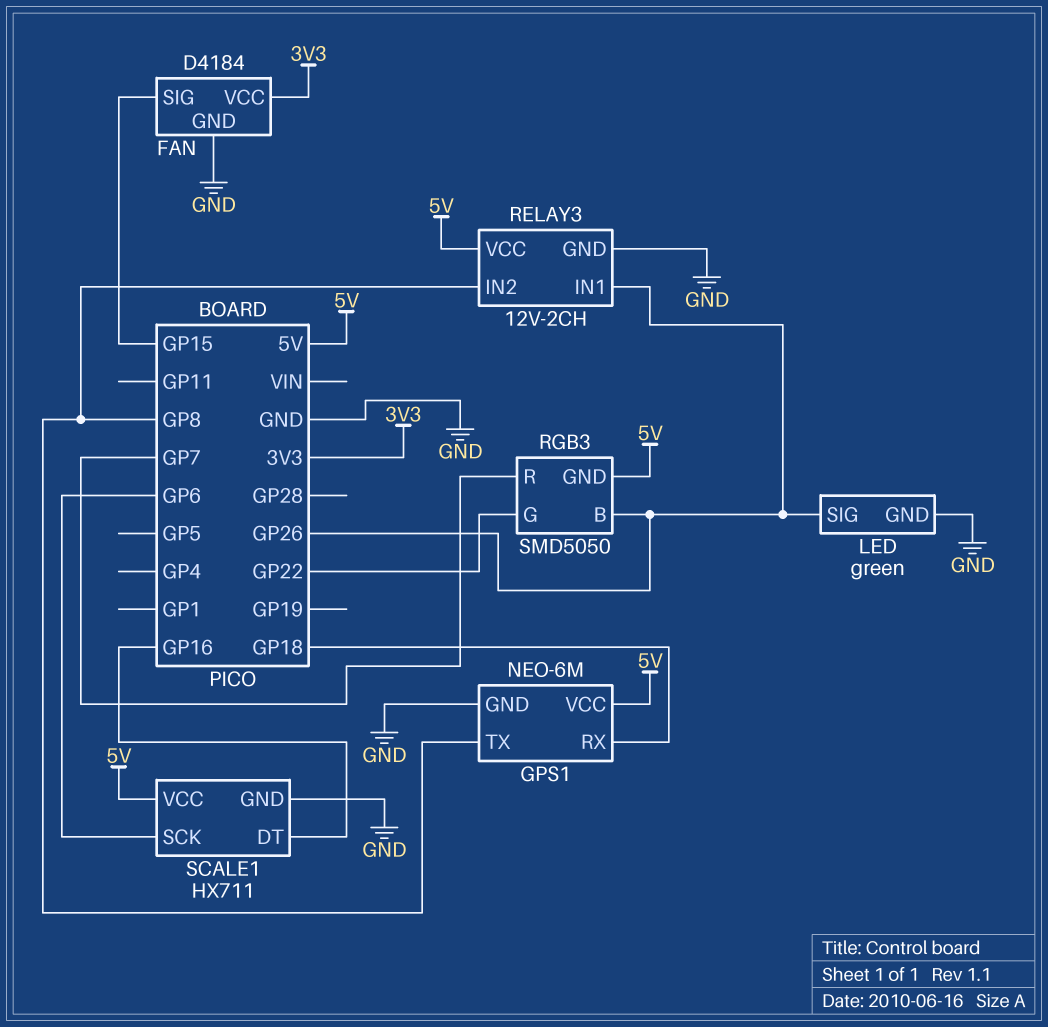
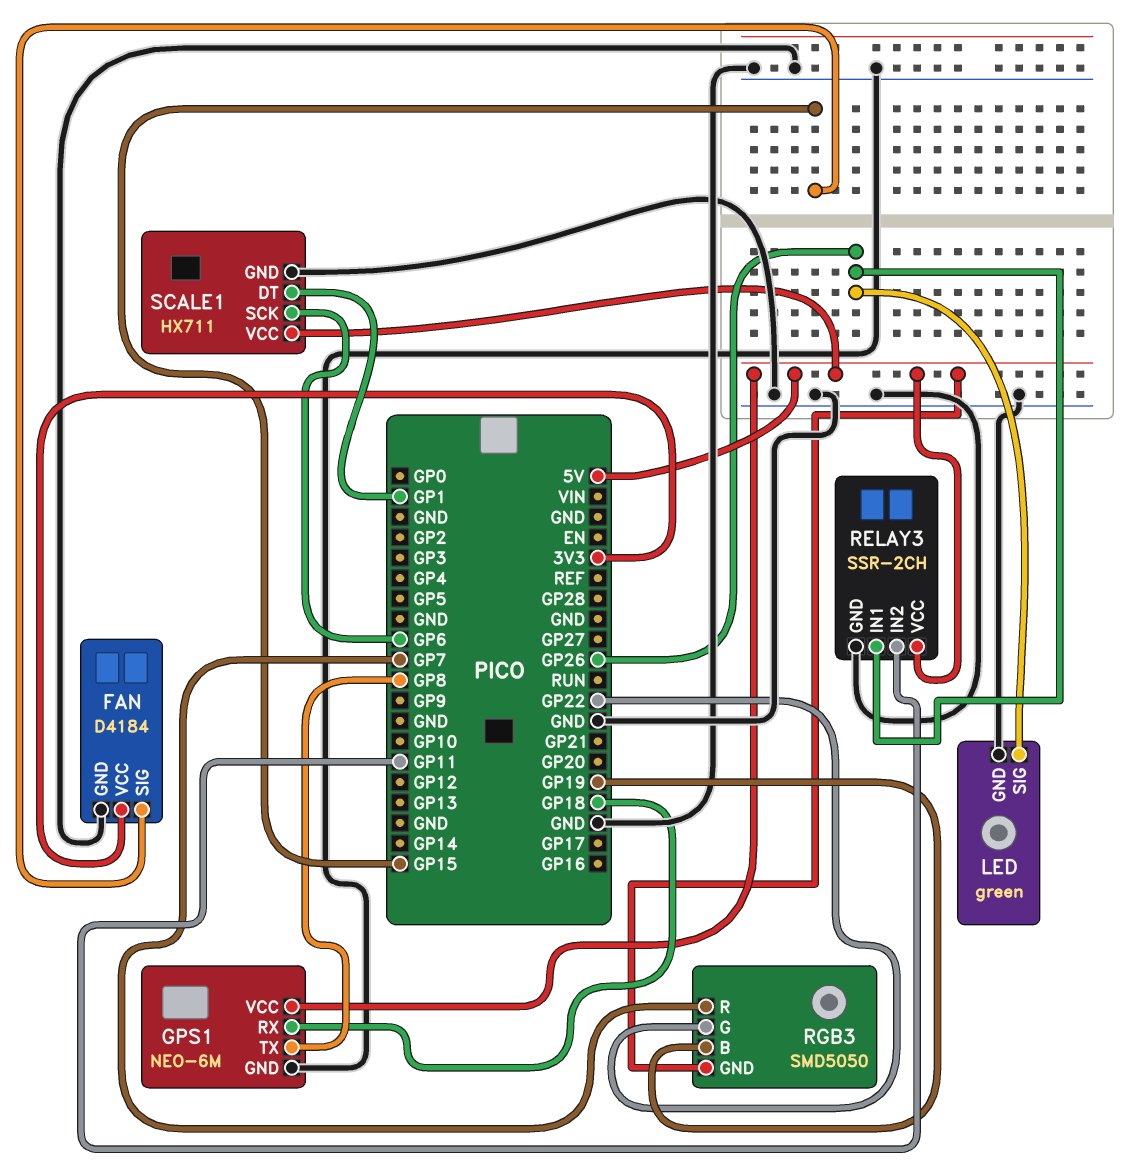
RELAY3: 12V-2CH -> SSR-2CH
RELAY3 pin IN2: GP8 -> GP11
RGB3 pin B: GP26 -> GP19
SCALE1 pin DT: GP16 -> GP1

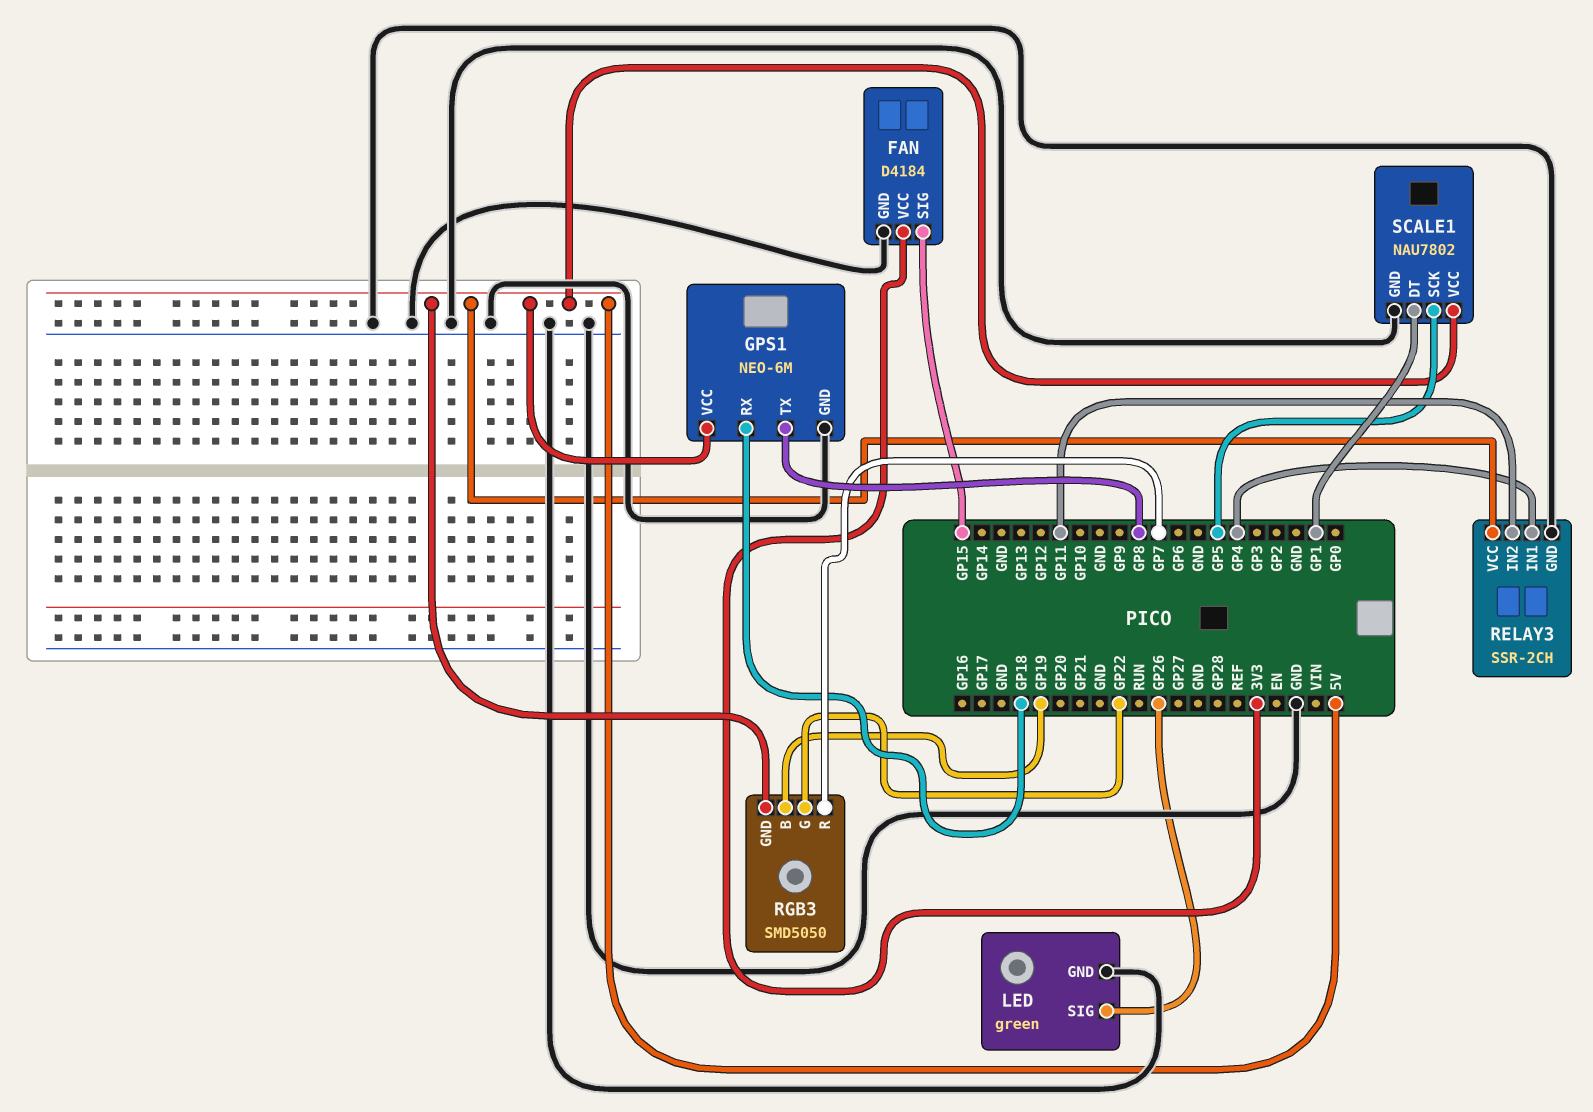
RELAY3 pin IN1: GP26 -> GP4
SCALE1: HX711 -> NAU7802
SCALE1 pin SCK: GP6 -> GP5

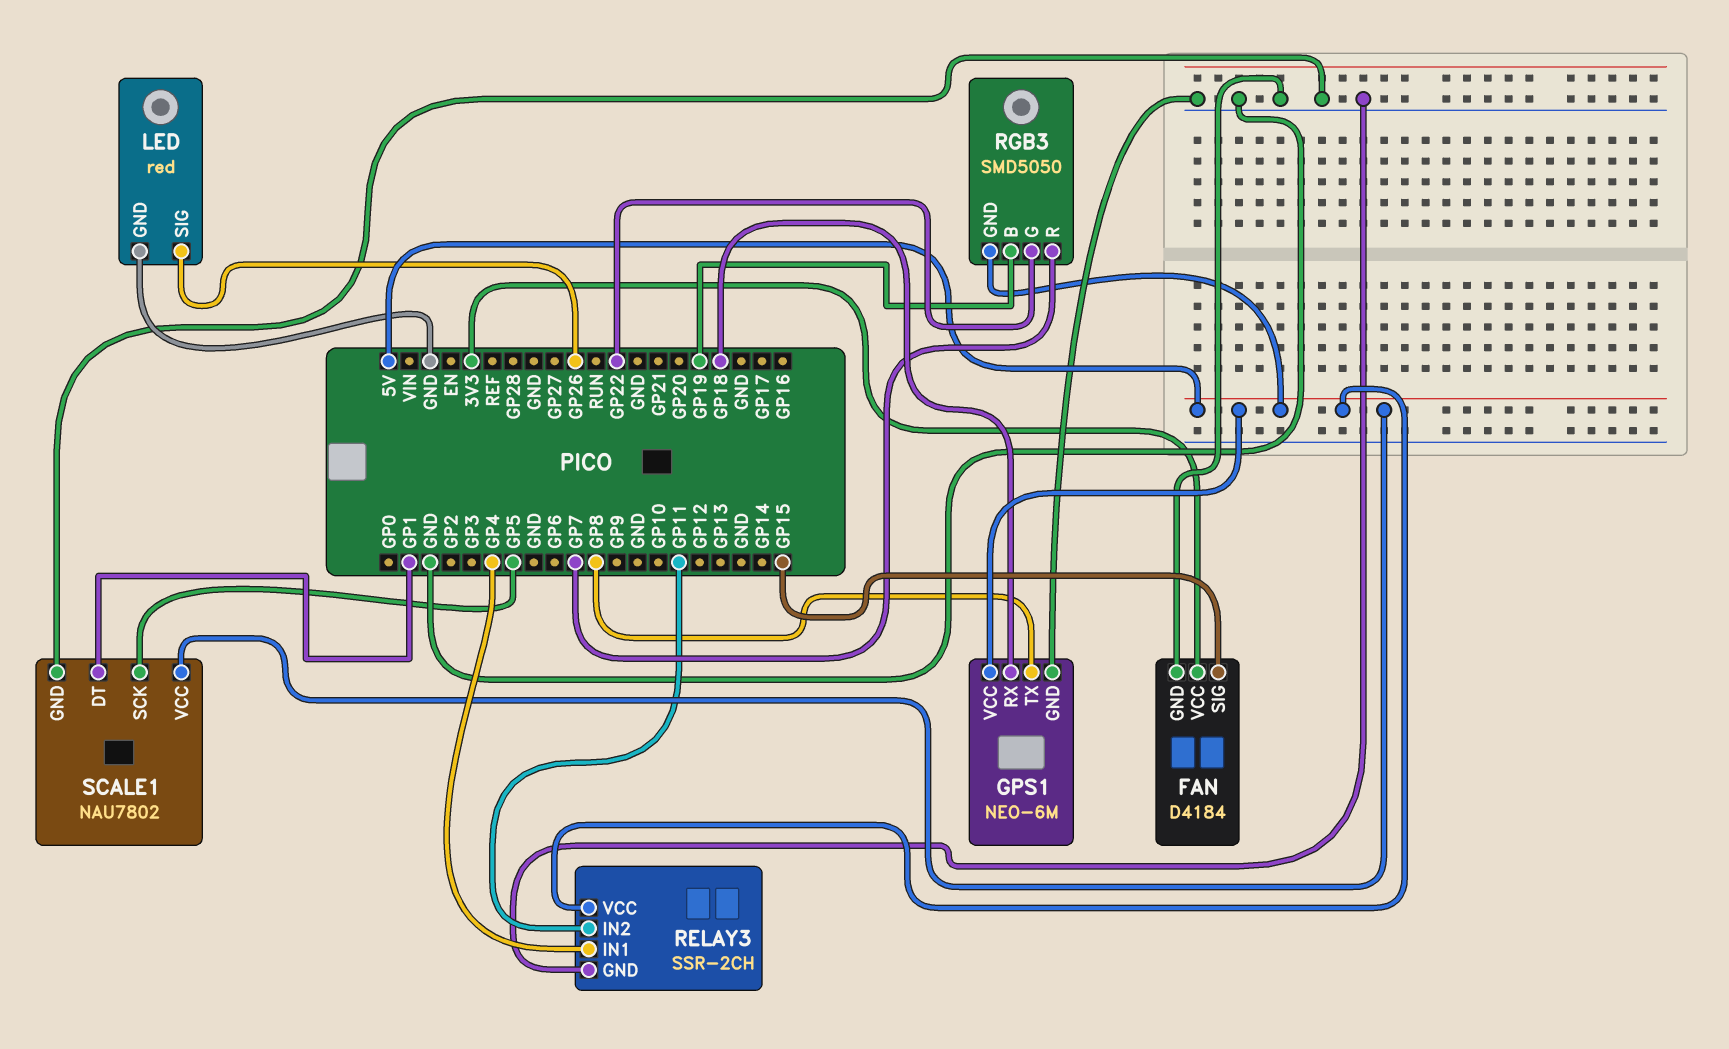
LED: green -> red

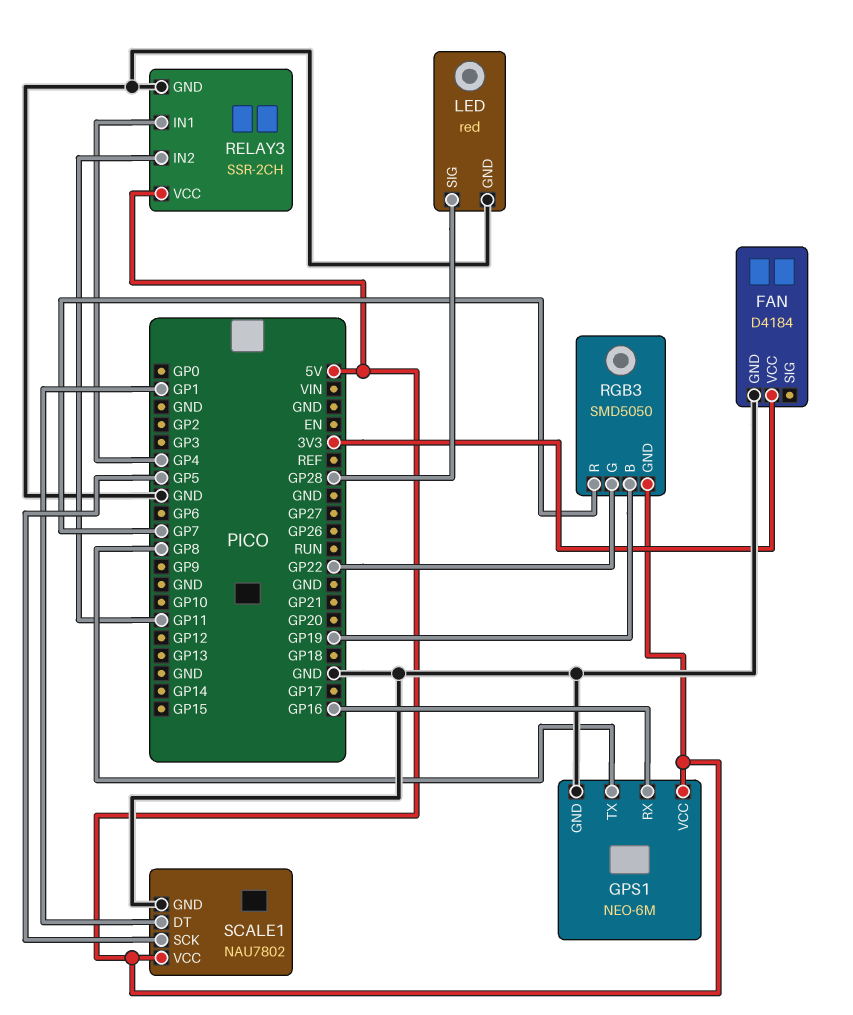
FAN pin SIG: GP15 -> none
GPS1 pin RX: GP18 -> GP16
LED pin SIG: GP26 -> GP28

